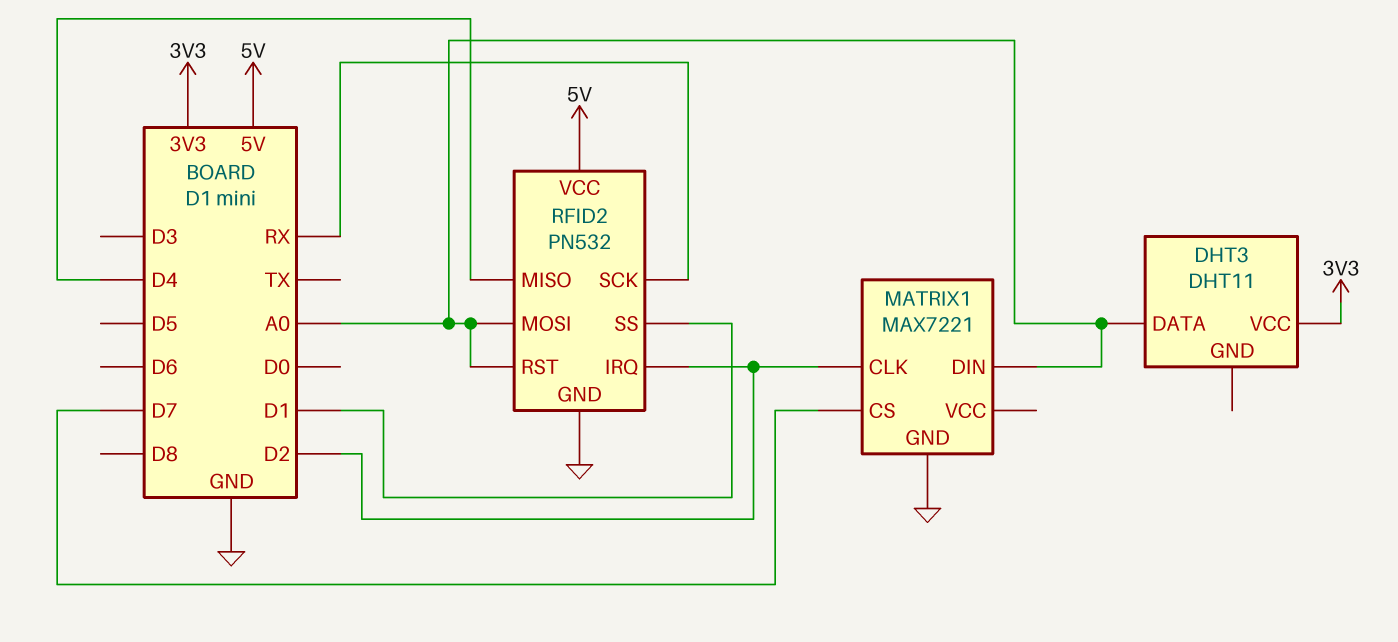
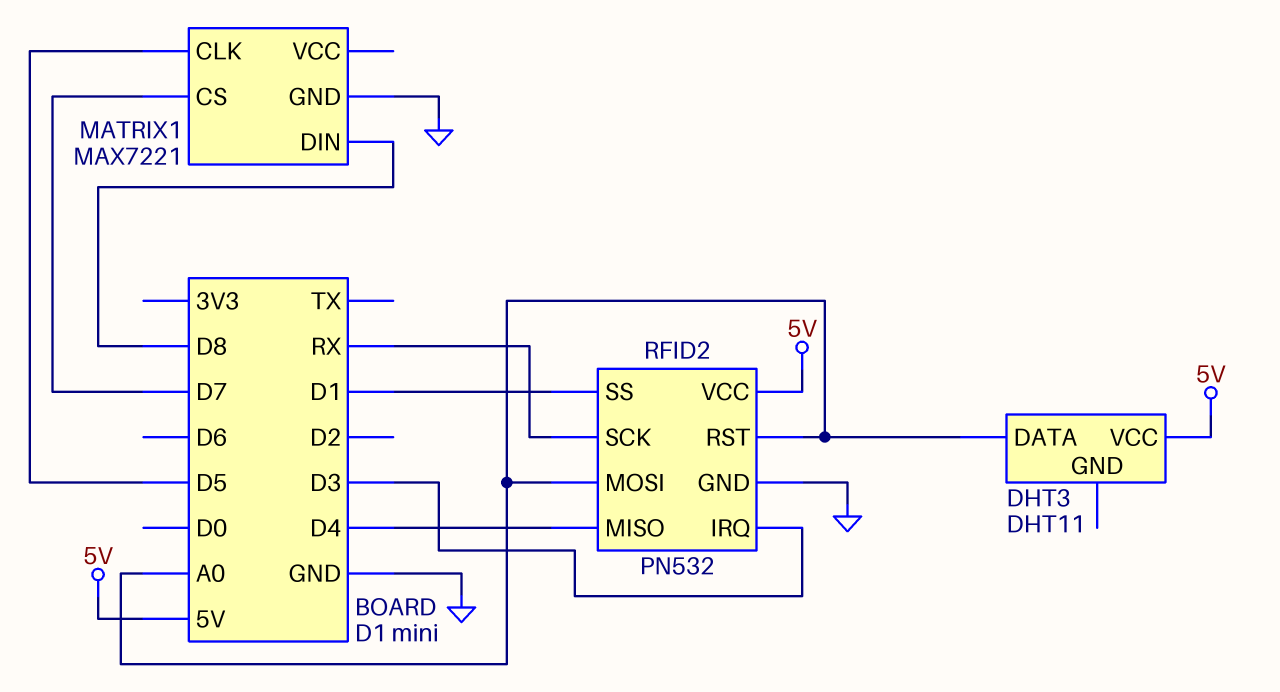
DHT3 pin VCC: 3V3 -> 5V
MATRIX1 pin CLK: D2 -> D5
MATRIX1 pin DIN: A0 -> D8
RFID2 pin IRQ: D2 -> D3

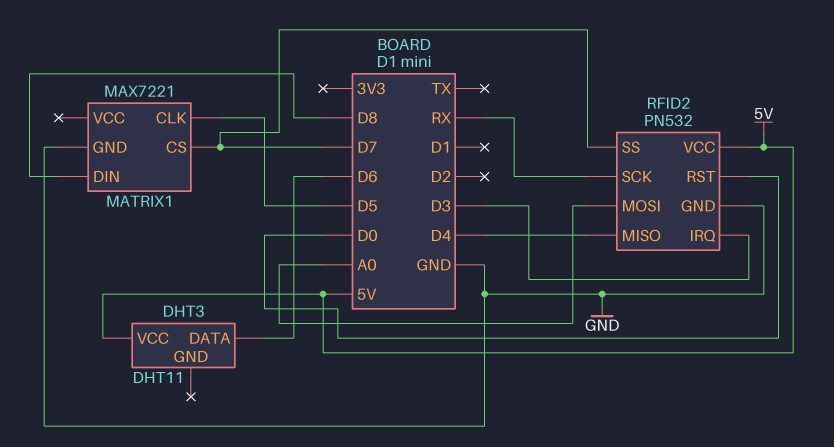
DHT3 pin DATA: A0 -> D6
RFID2 pin RST: A0 -> D0
RFID2 pin SS: D1 -> D7

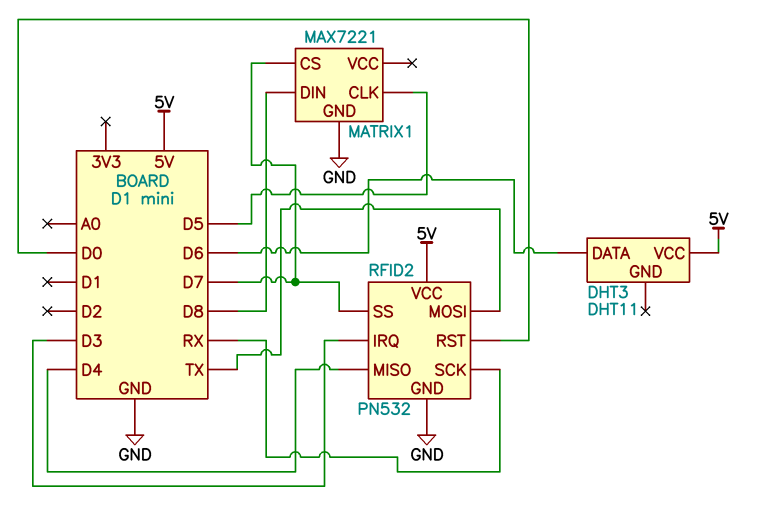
RFID2 pin MOSI: A0 -> TX

